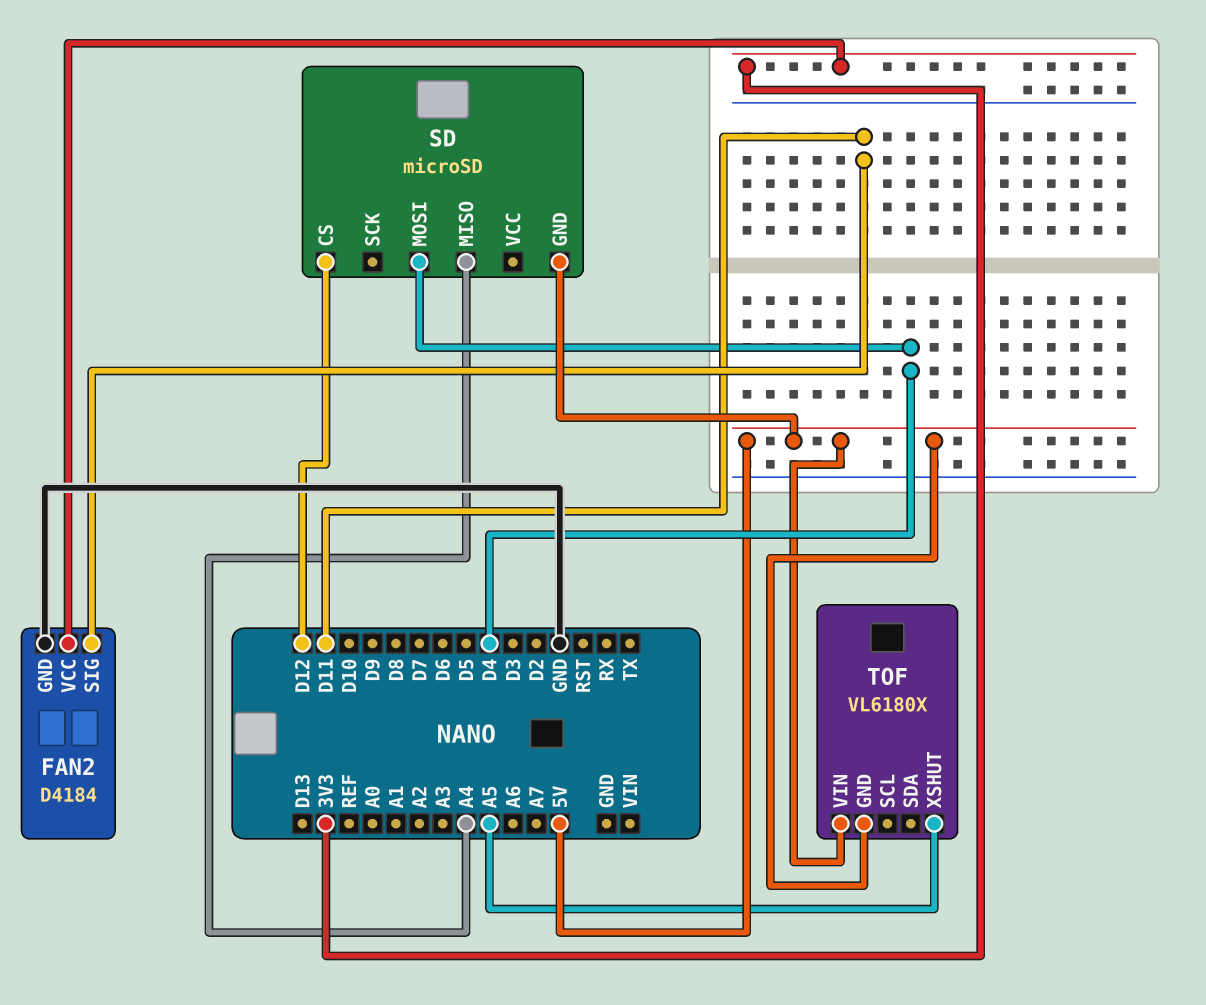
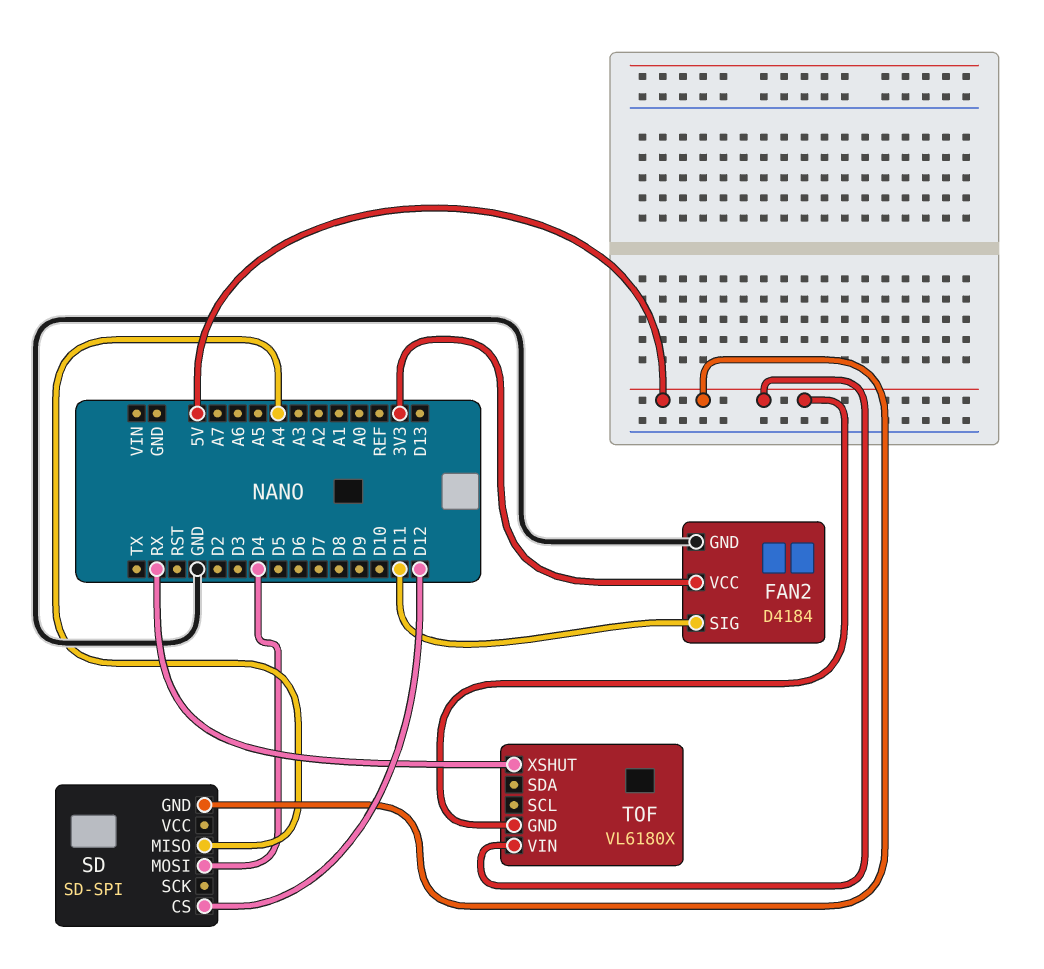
SD: microSD -> SD-SPI
TOF pin XSHUT: A5 -> RX

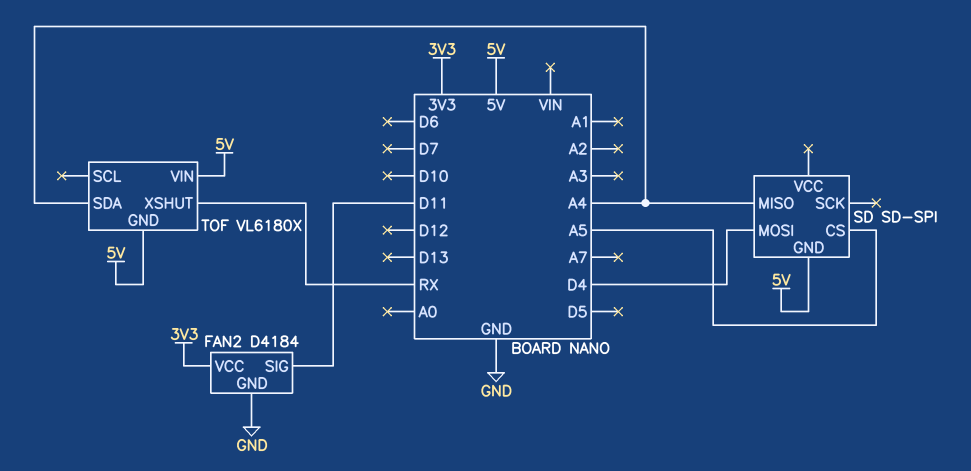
SD pin CS: D12 -> A5
TOF pin SDA: none -> A4

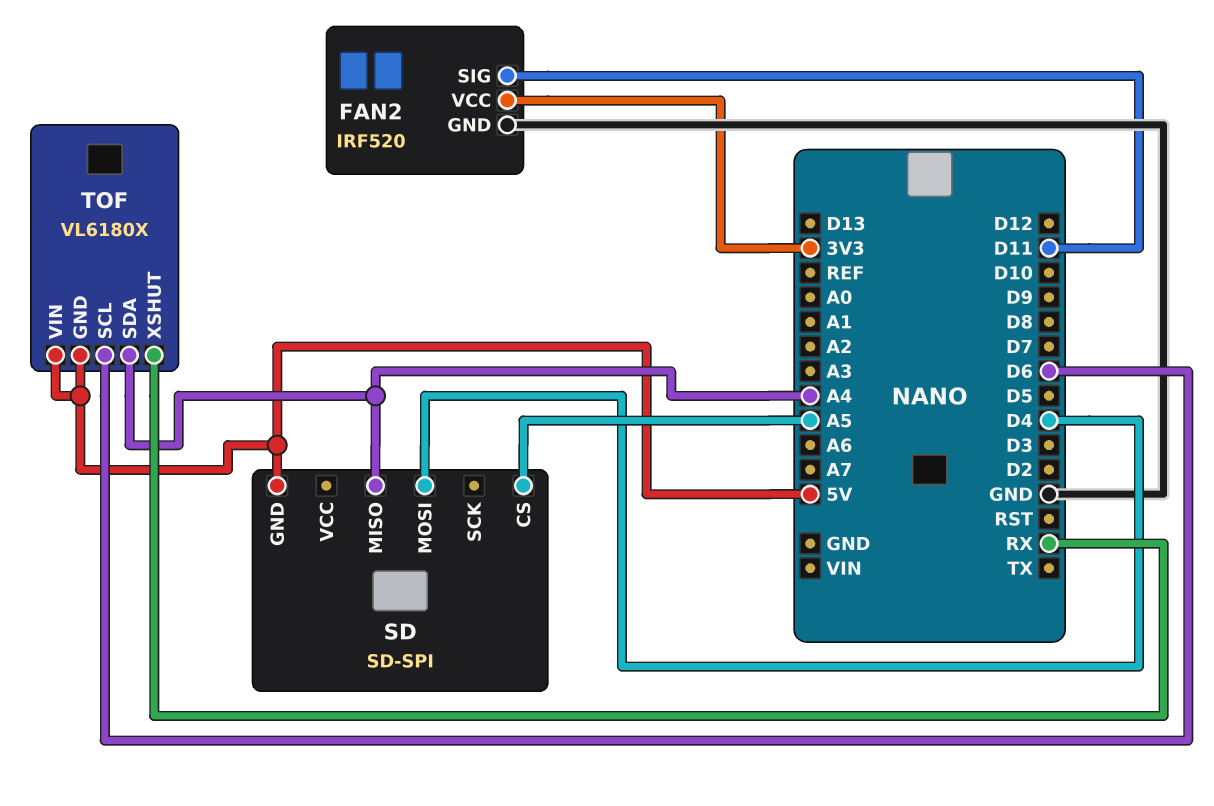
FAN2: D4184 -> IRF520
TOF pin SCL: none -> D6

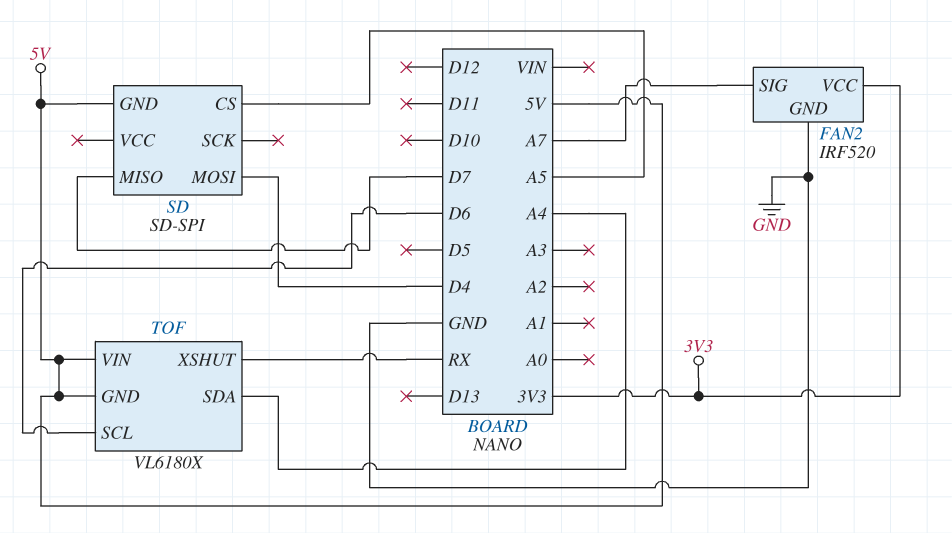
FAN2 pin SIG: D11 -> A7
SD pin MISO: A4 -> D7

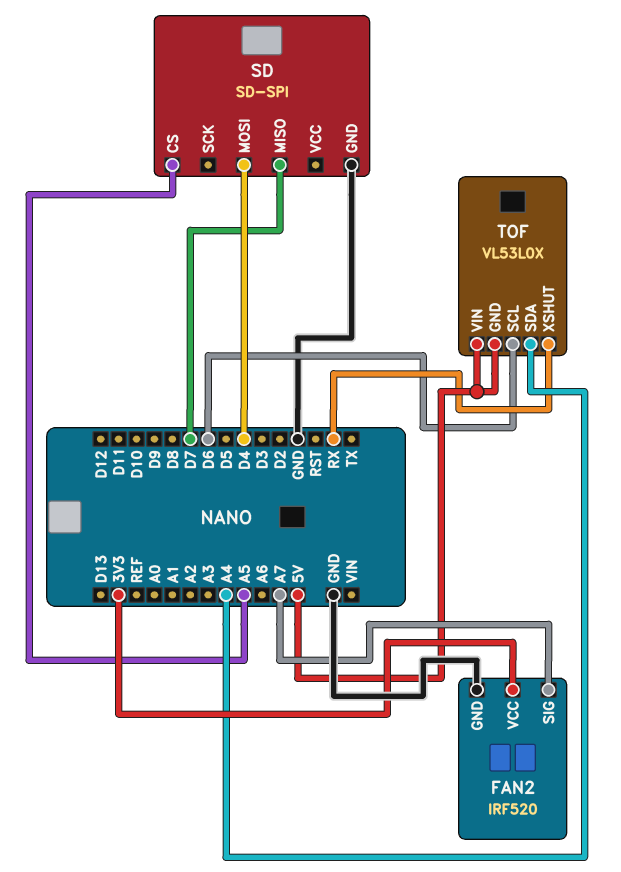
SD pin GND: 5V -> GND
TOF: VL6180X -> VL53L0X

